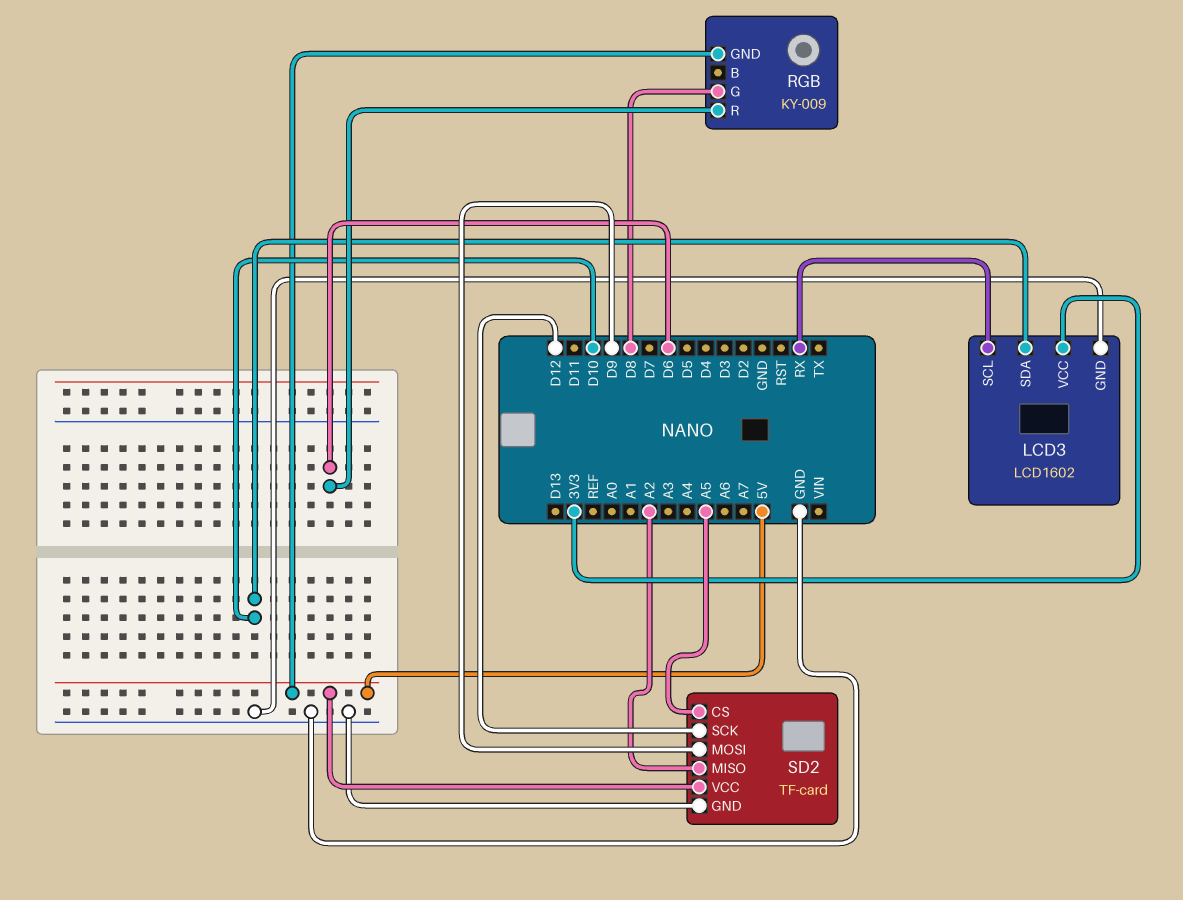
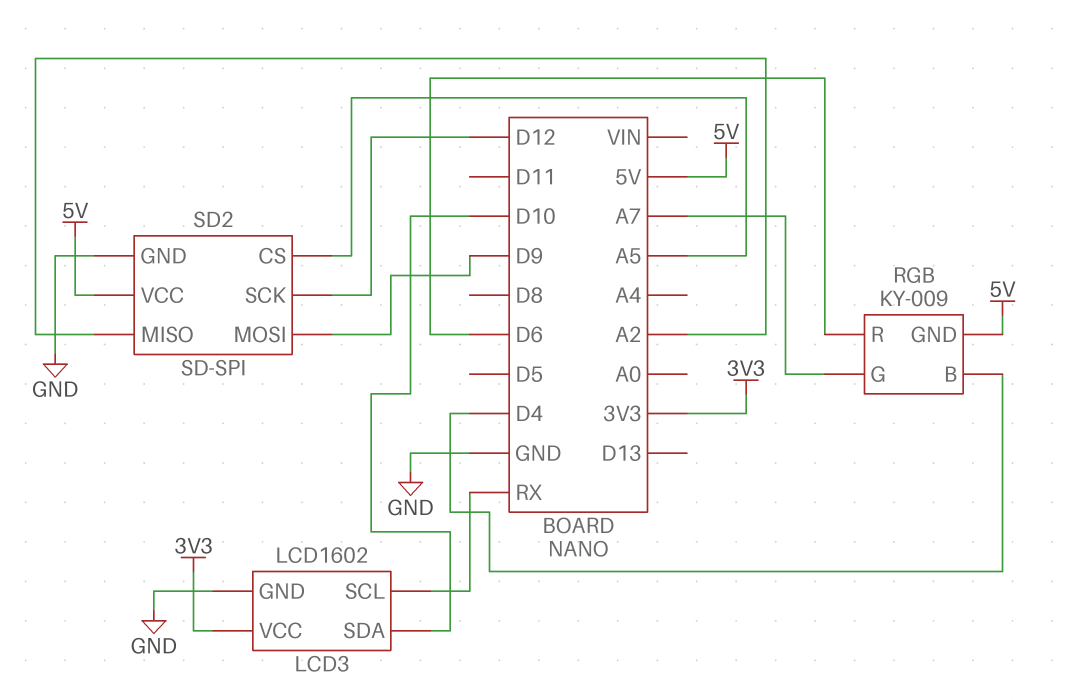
RGB pin B: none -> D4
RGB pin G: D8 -> A7
SD2: TF-card -> SD-SPI

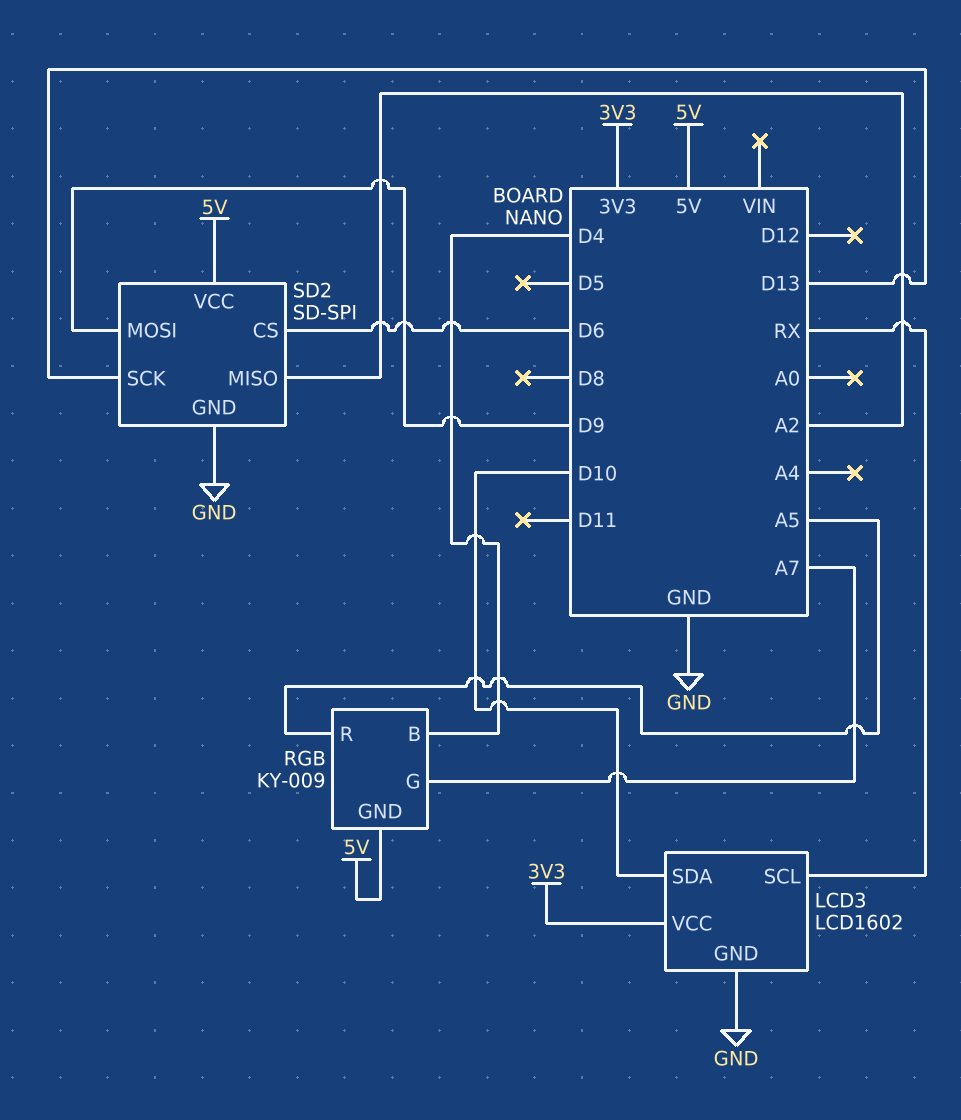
RGB pin R: D6 -> A5
SD2 pin CS: A5 -> D6
SD2 pin SCK: D12 -> D13

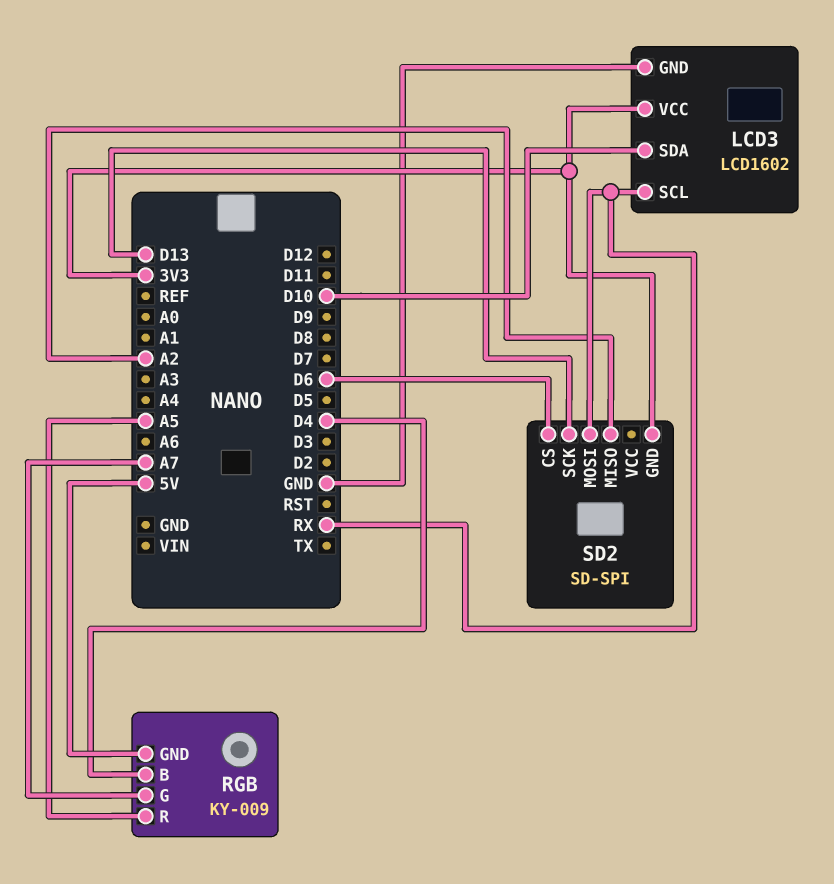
SD2 pin GND: GND -> 3V3
SD2 pin MOSI: D9 -> RX
SD2 pin VCC: 5V -> none

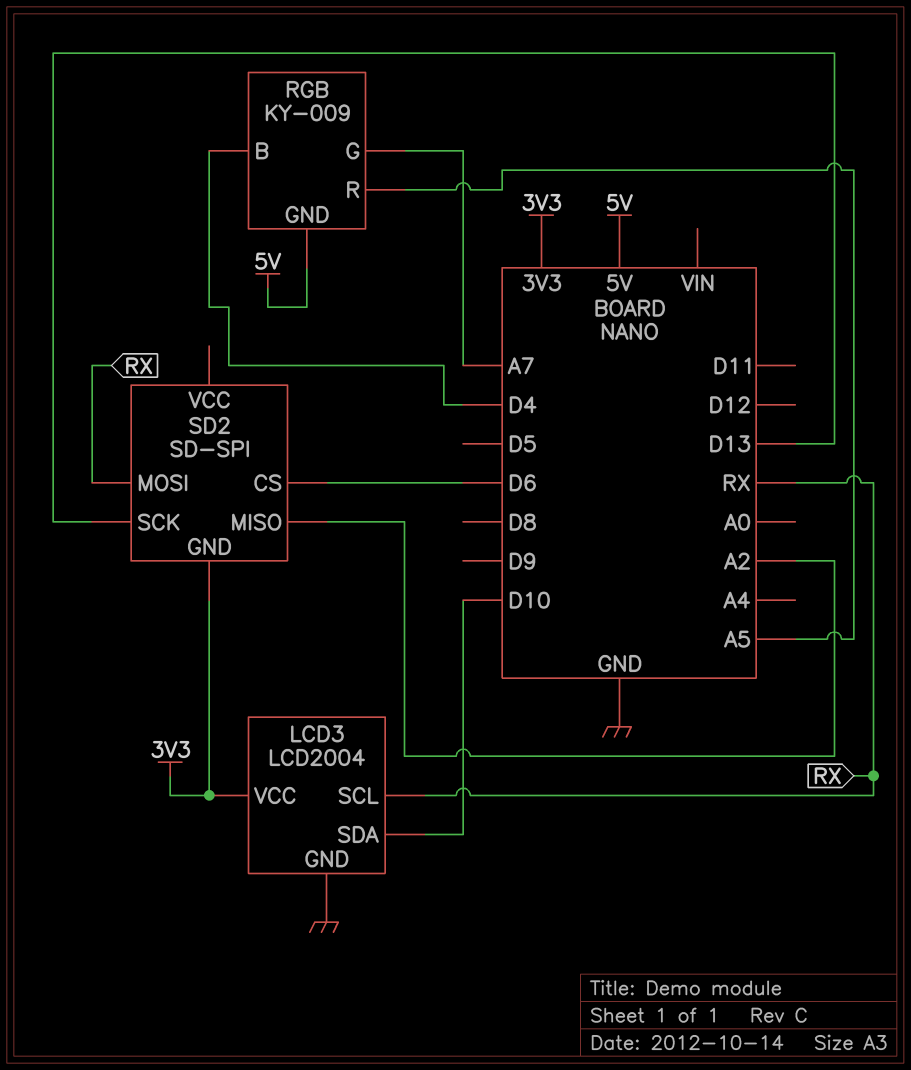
LCD3: LCD1602 -> LCD2004

